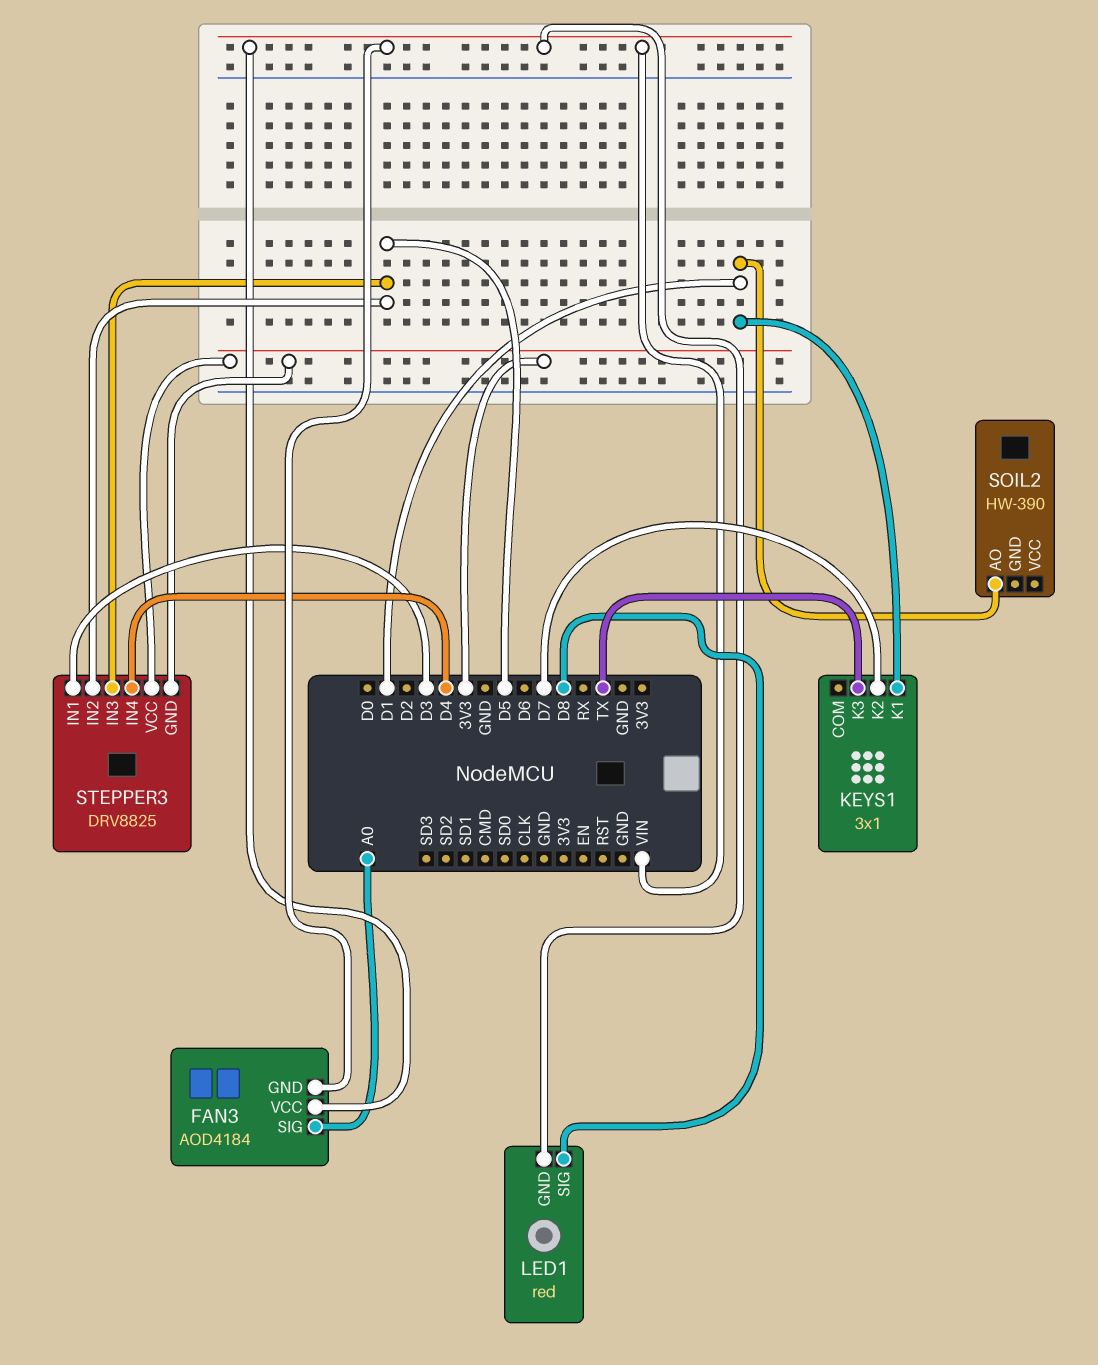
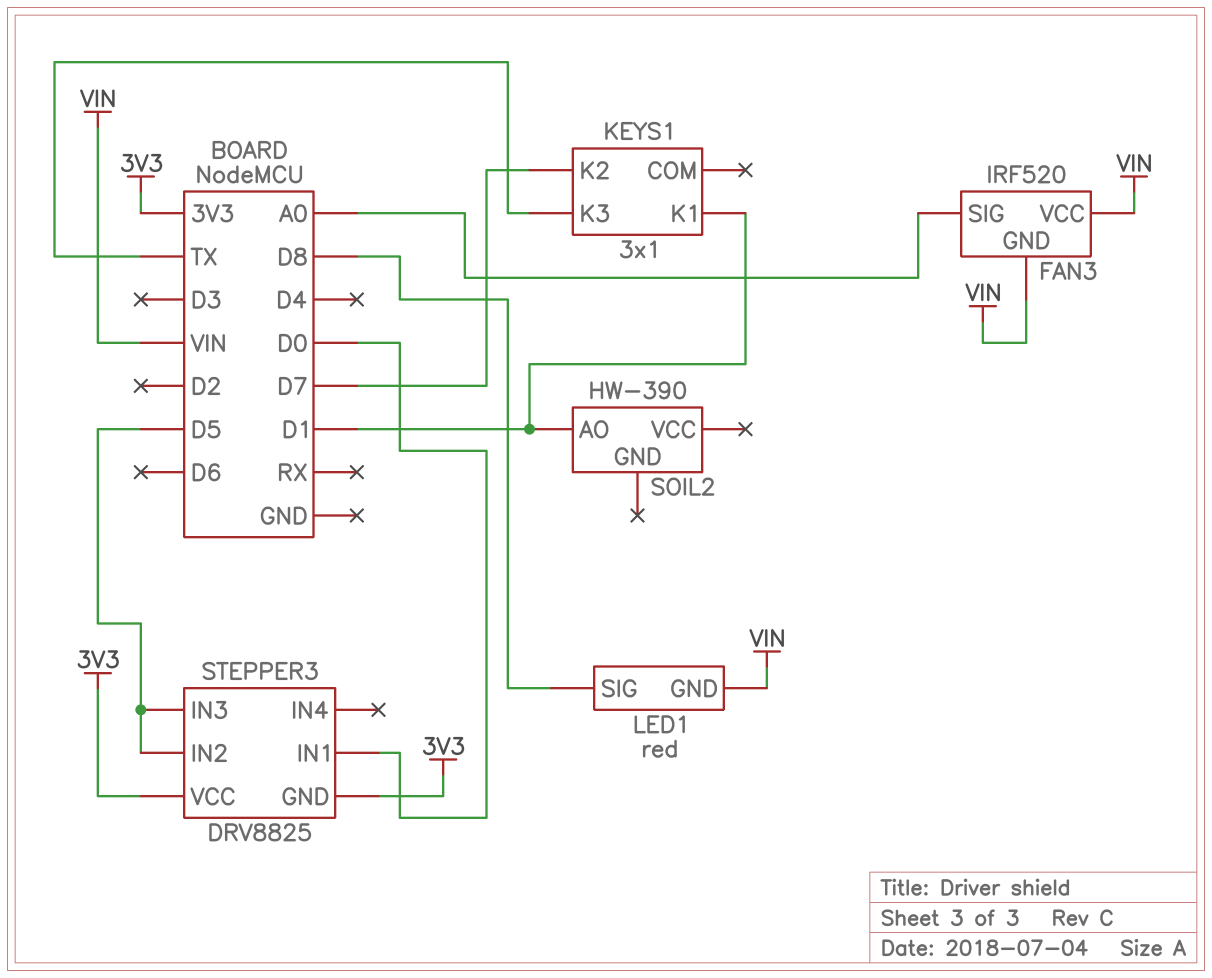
FAN3: AOD4184 -> IRF520
STEPPER3 pin IN1: D3 -> D0
STEPPER3 pin IN4: D4 -> none

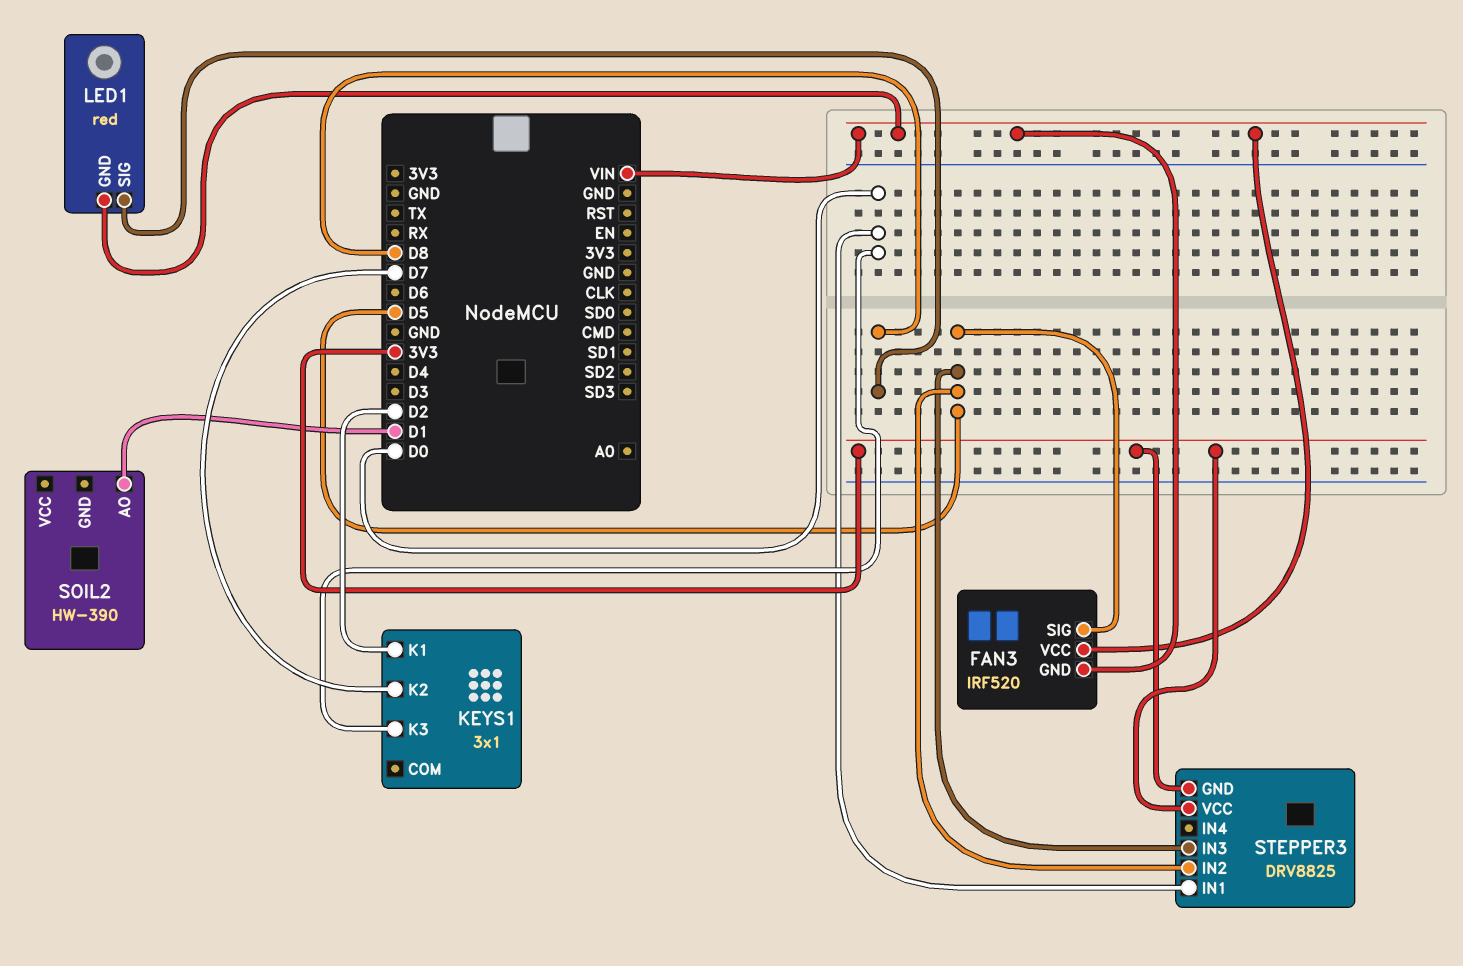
FAN3 pin SIG: A0 -> D5
KEYS1 pin K1: D1 -> D2
KEYS1 pin K3: TX -> D0

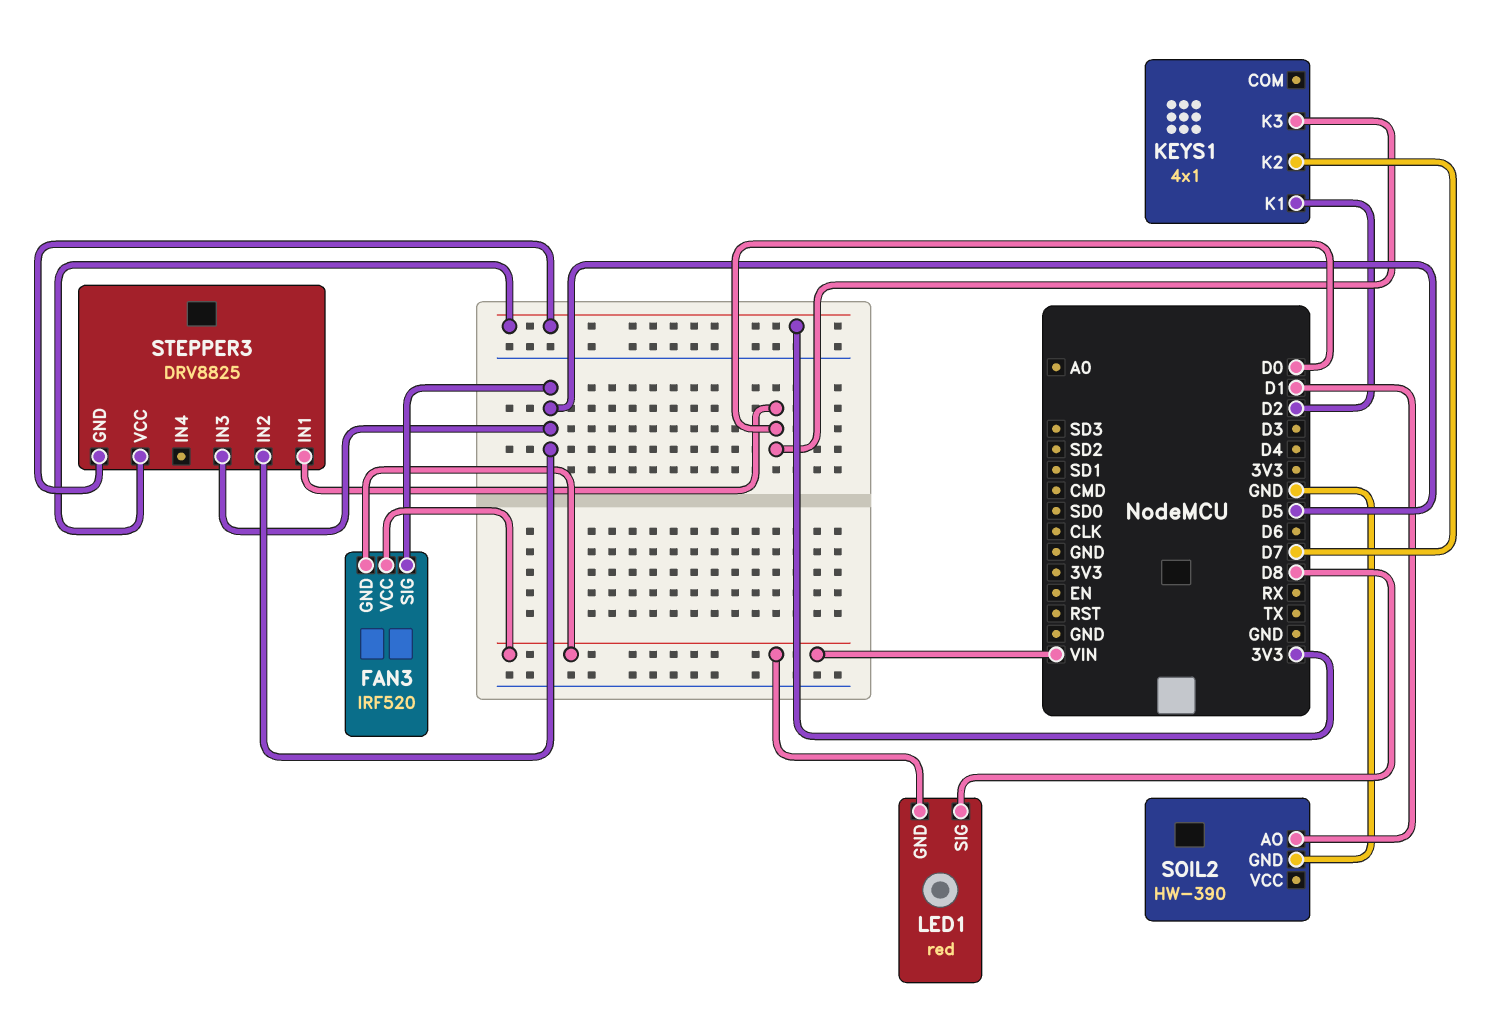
KEYS1: 3x1 -> 4x1
SOIL2 pin GND: none -> GND

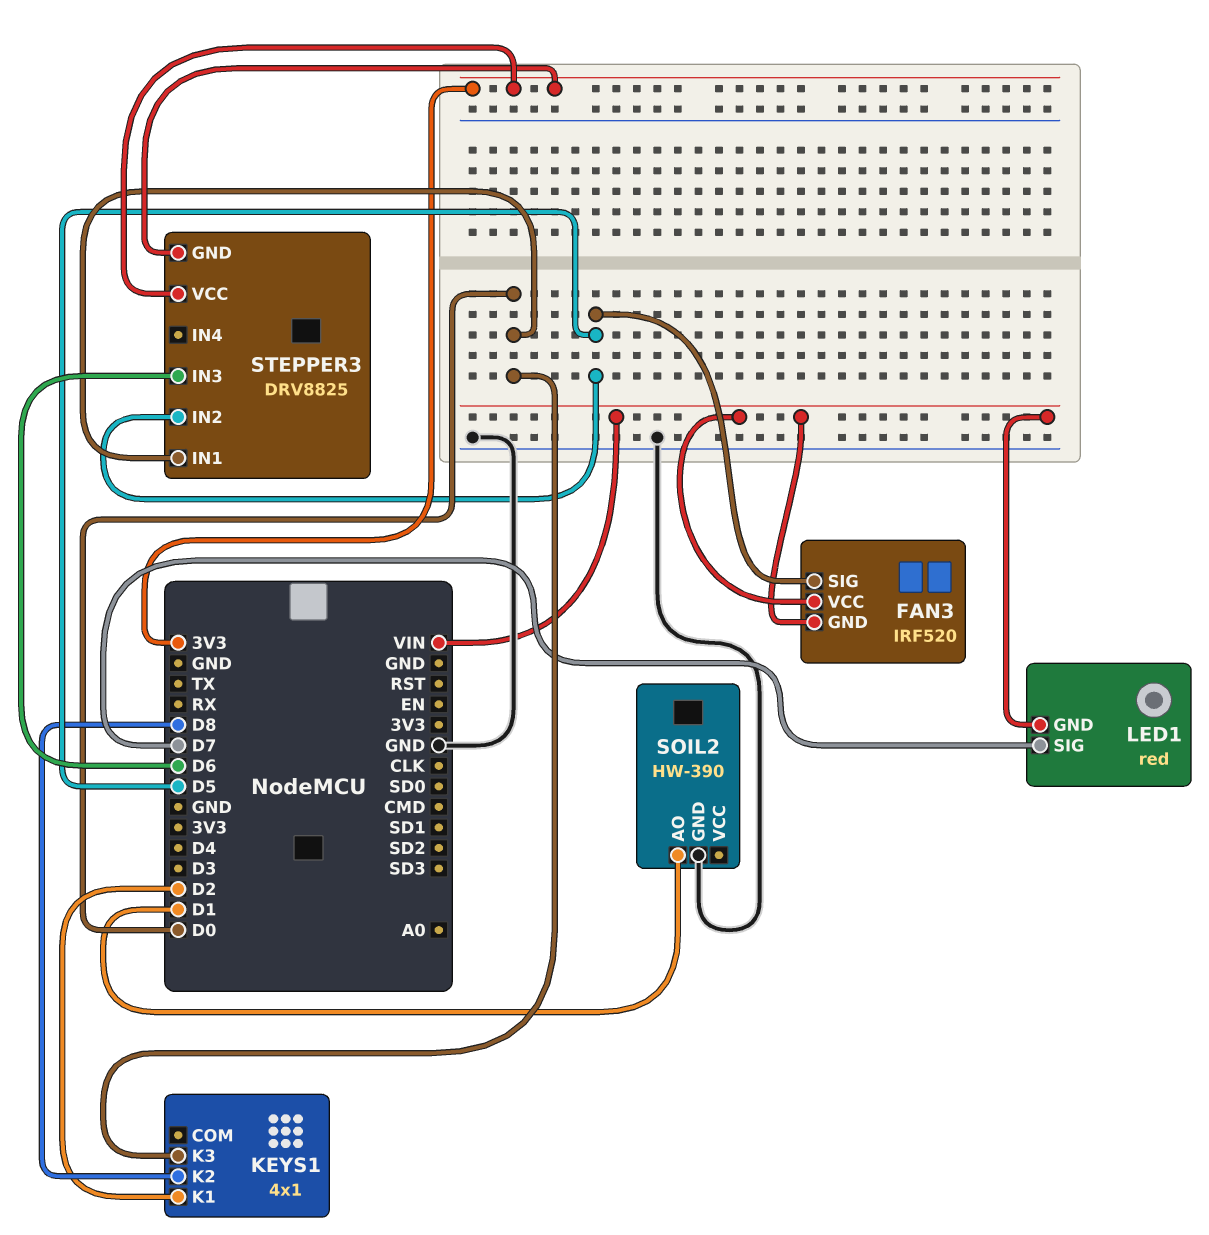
KEYS1 pin K2: D7 -> D8
LED1 pin SIG: D8 -> D7
STEPPER3 pin IN3: D5 -> D6

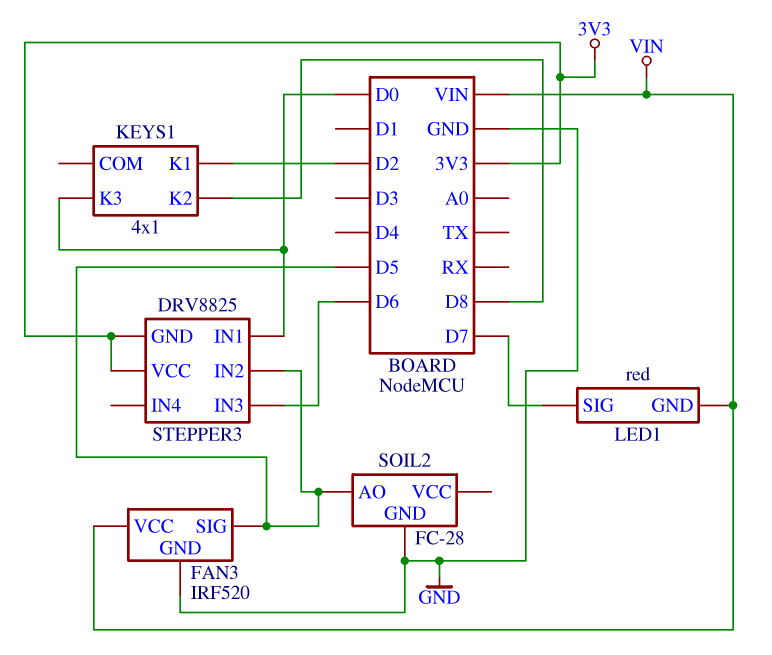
FAN3 pin GND: VIN -> GND
SOIL2: HW-390 -> FC-28
SOIL2 pin AO: D1 -> D5

